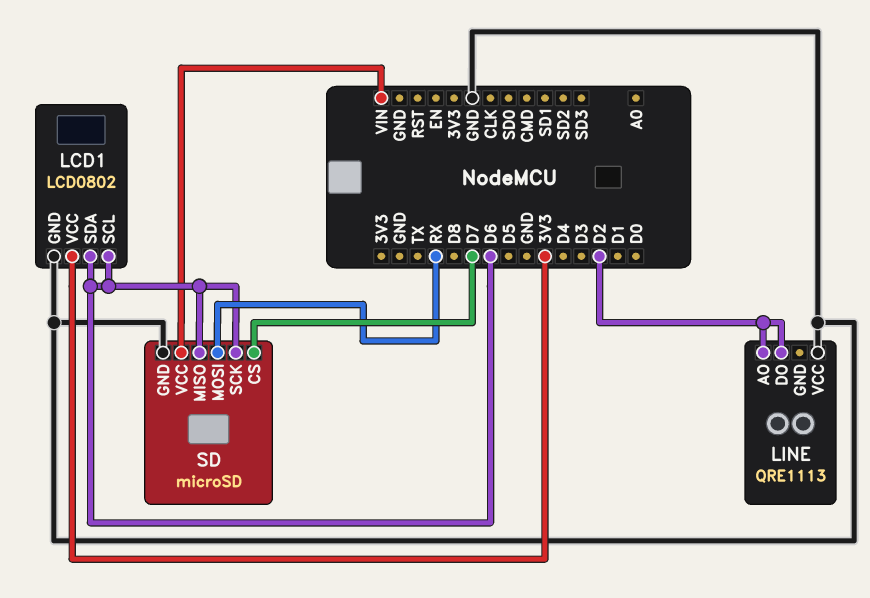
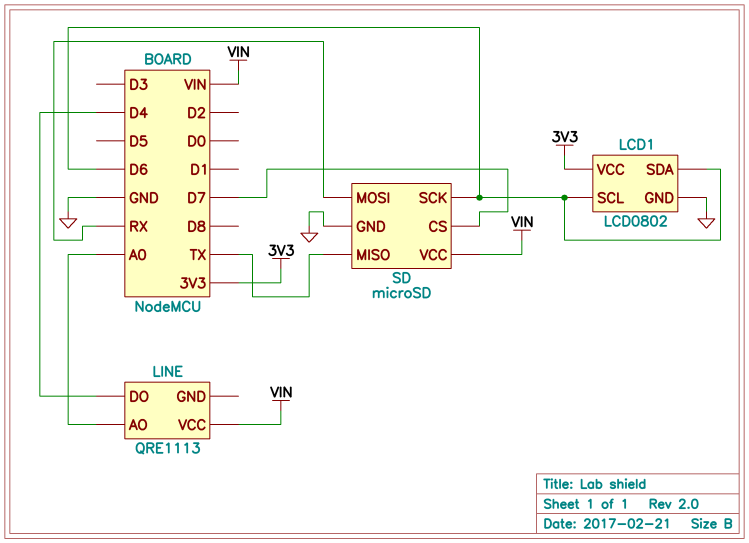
LINE pin AO: D2 -> A0
LINE pin DO: D2 -> D4
LINE pin VCC: GND -> VIN
SD pin MISO: D6 -> TX

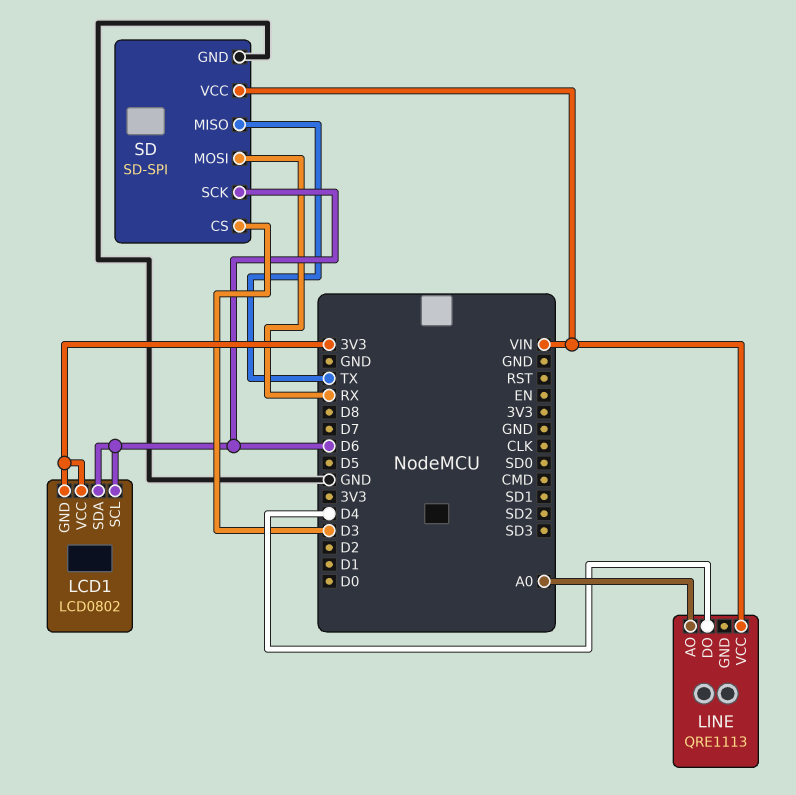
LCD1 pin GND: GND -> 3V3
SD: microSD -> SD-SPI
SD pin CS: D7 -> D3

